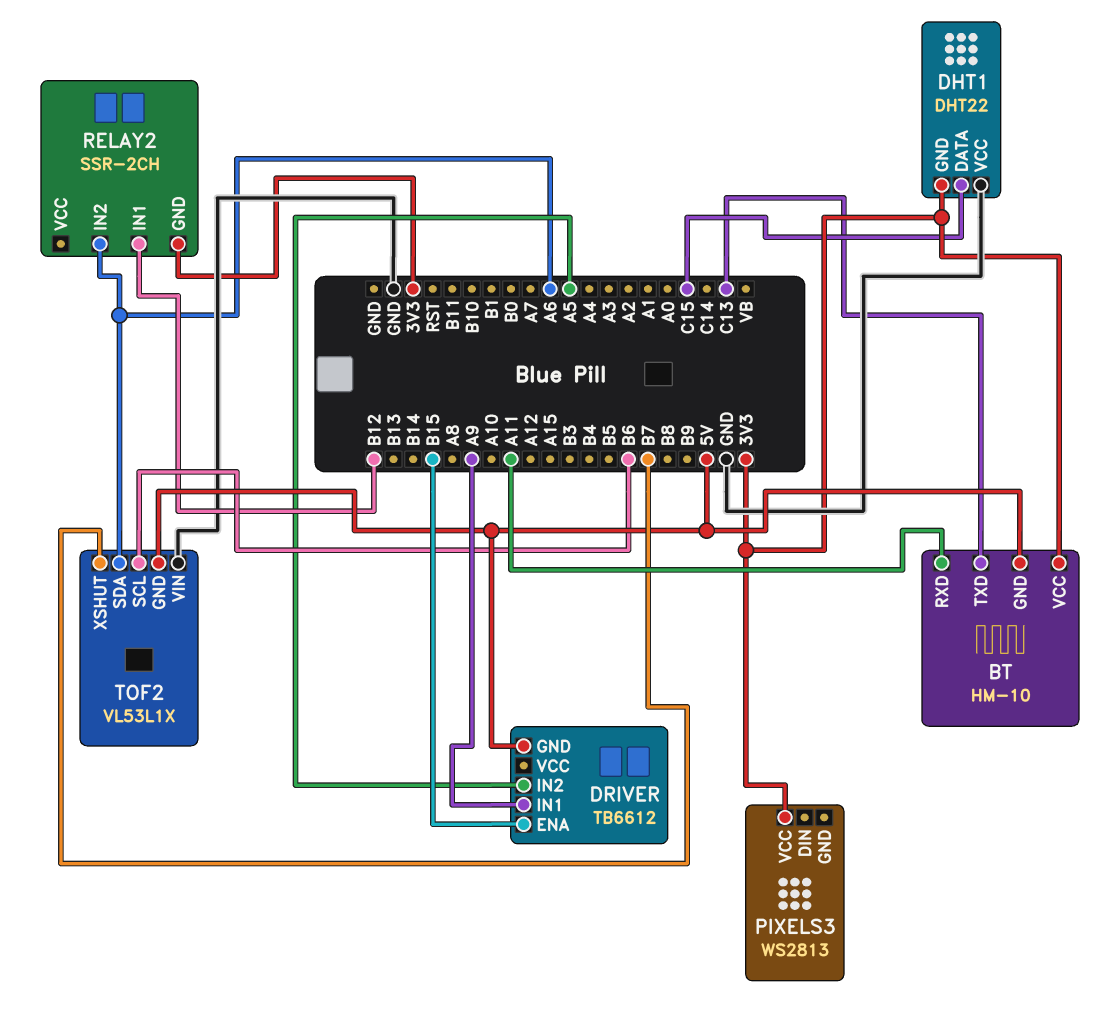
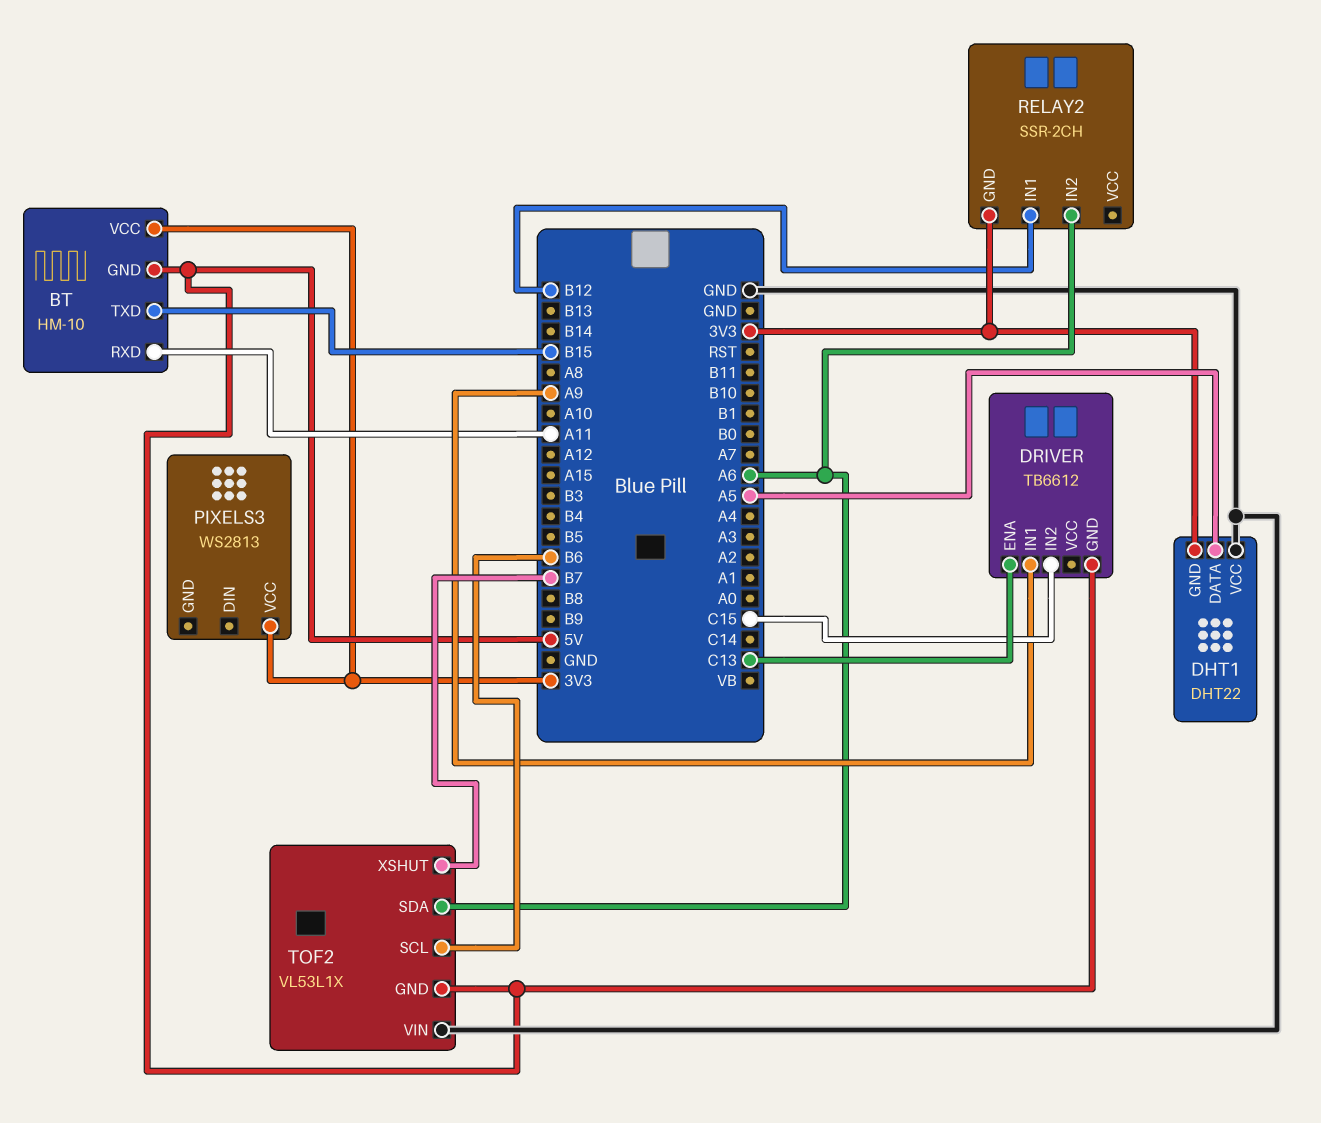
BT pin TXD: C13 -> B15
DHT1 pin DATA: C15 -> A5
DRIVER pin ENA: B15 -> C13
DRIVER pin IN2: A5 -> C15

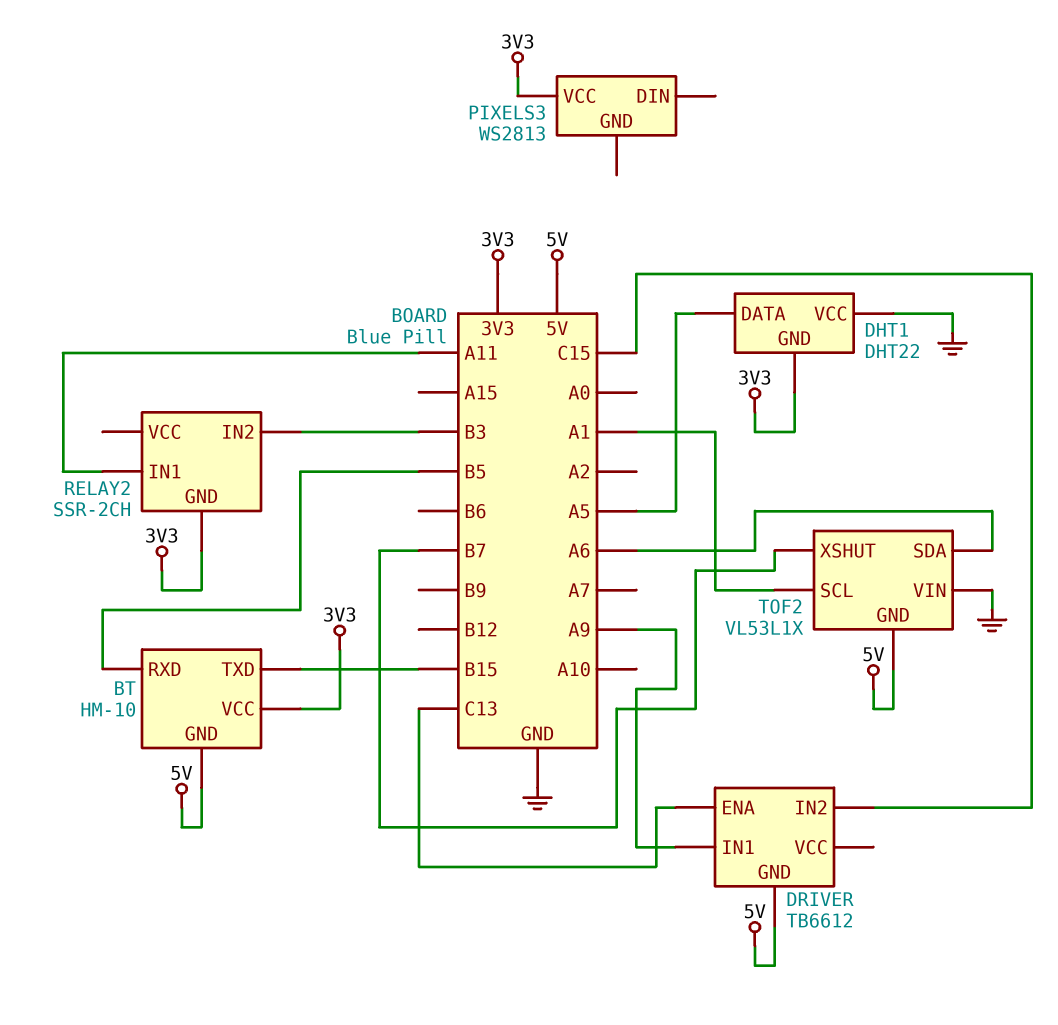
BT pin RXD: A11 -> B5
RELAY2 pin IN1: B12 -> A11
RELAY2 pin IN2: A6 -> B3
TOF2 pin SCL: B6 -> A1

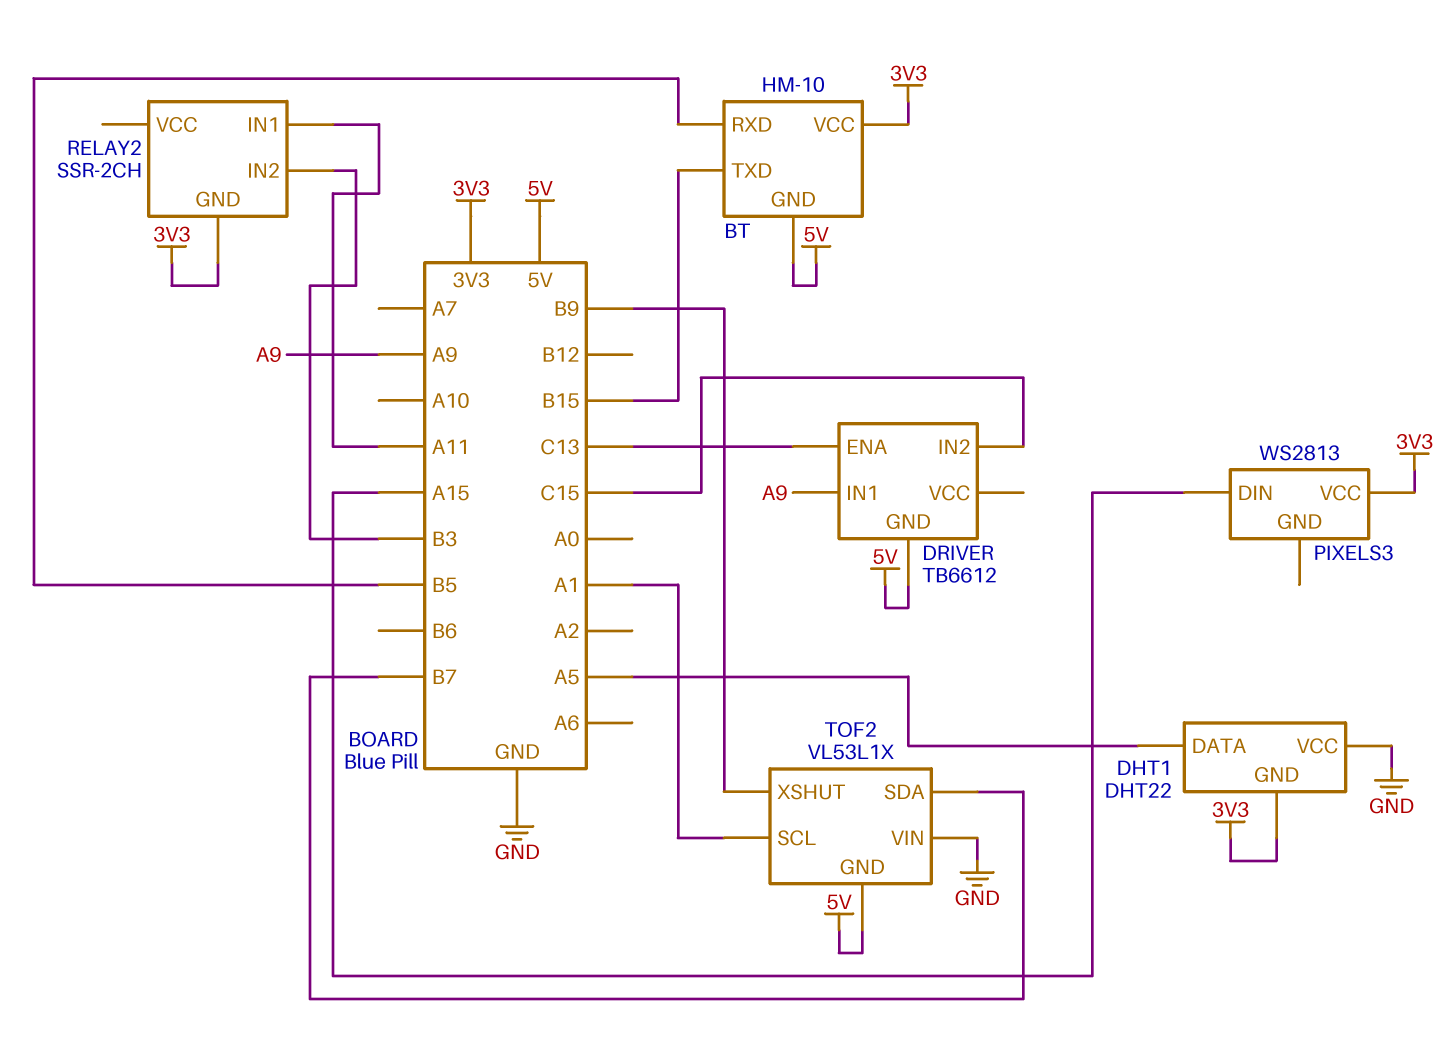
PIXELS3 pin DIN: none -> A15
TOF2 pin SDA: A6 -> B7
TOF2 pin XSHUT: B7 -> B9

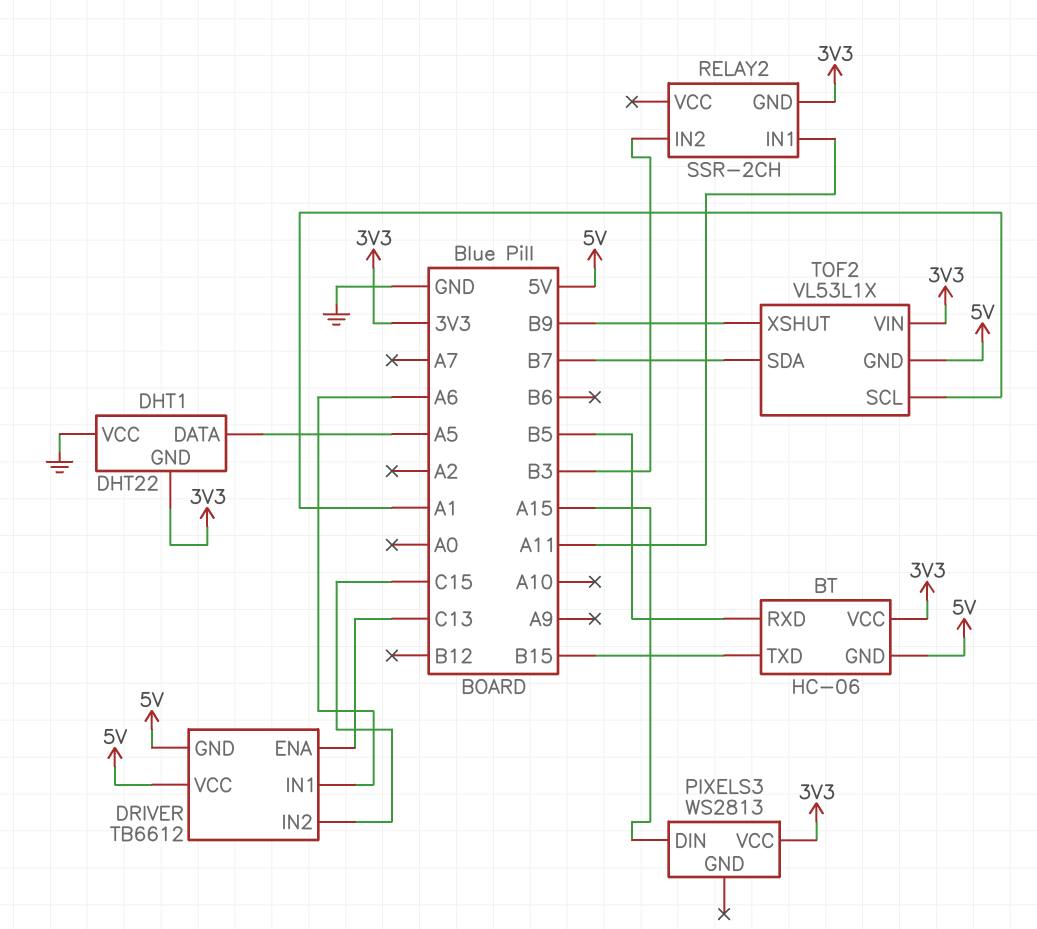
BT: HM-10 -> HC-06
DRIVER pin IN1: A9 -> A6
DRIVER pin VCC: none -> 5V
TOF2 pin VIN: GND -> 3V3

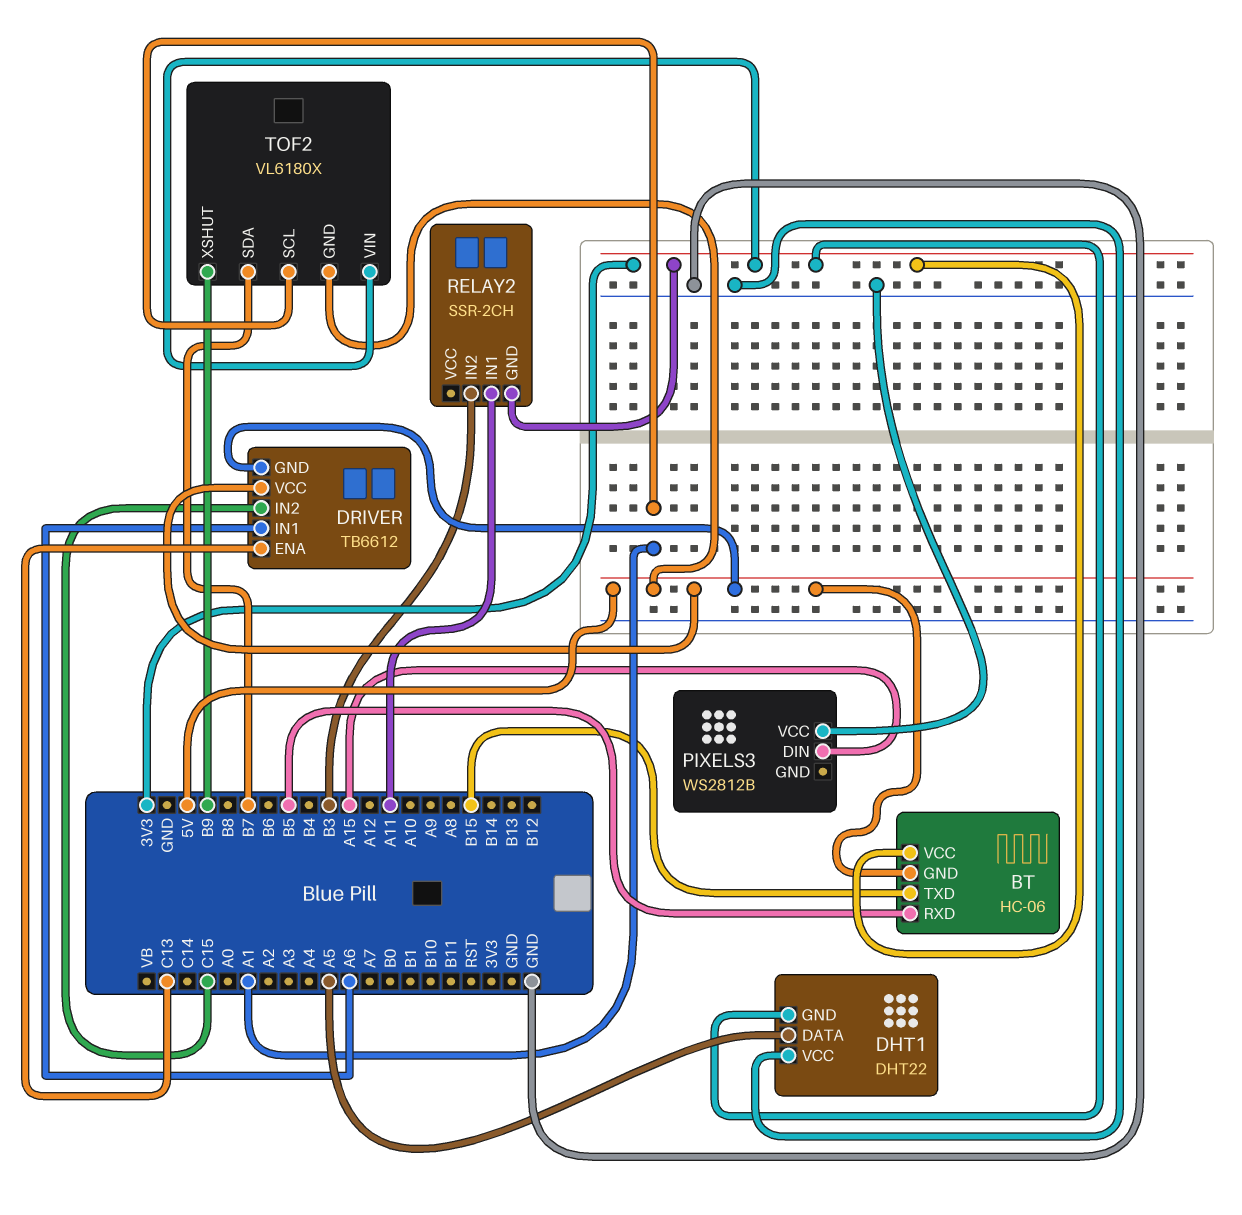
PIXELS3: WS2813 -> WS2812B
PIXELS3 pin VCC: 3V3 -> GND
TOF2: VL53L1X -> VL6180X

